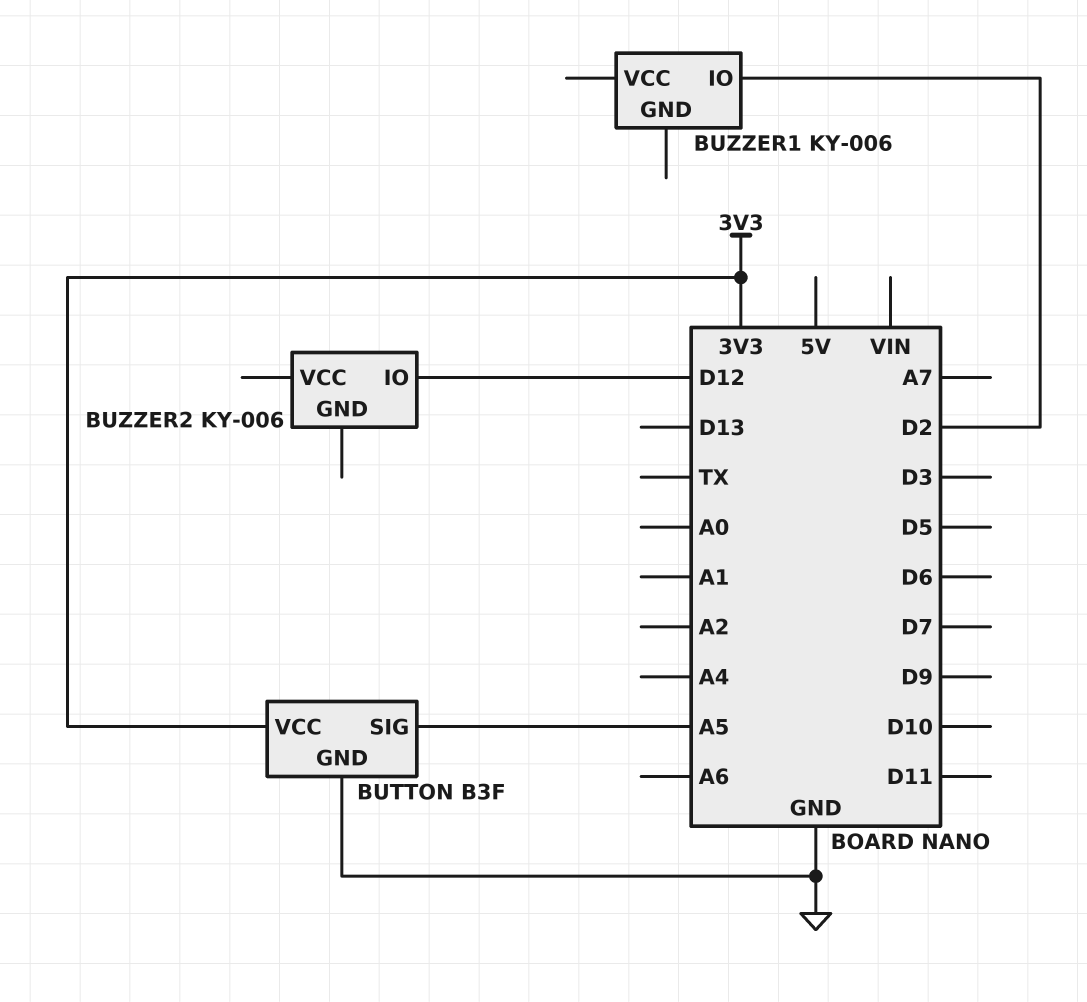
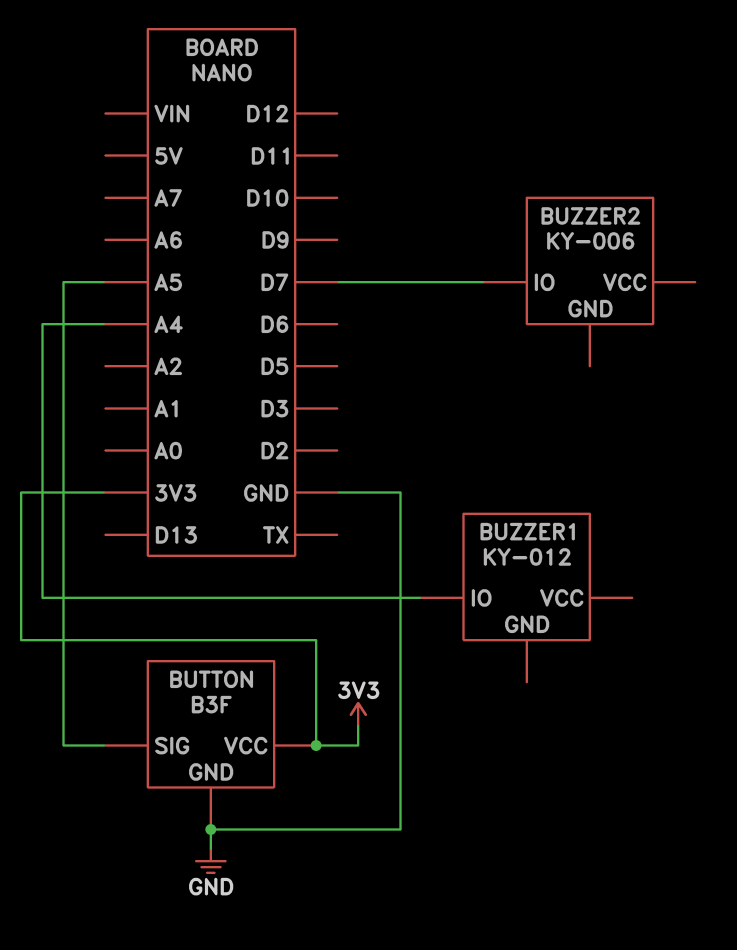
BUZZER1: KY-006 -> KY-012
BUZZER1 pin IO: D2 -> A4
BUZZER2 pin IO: D12 -> D7

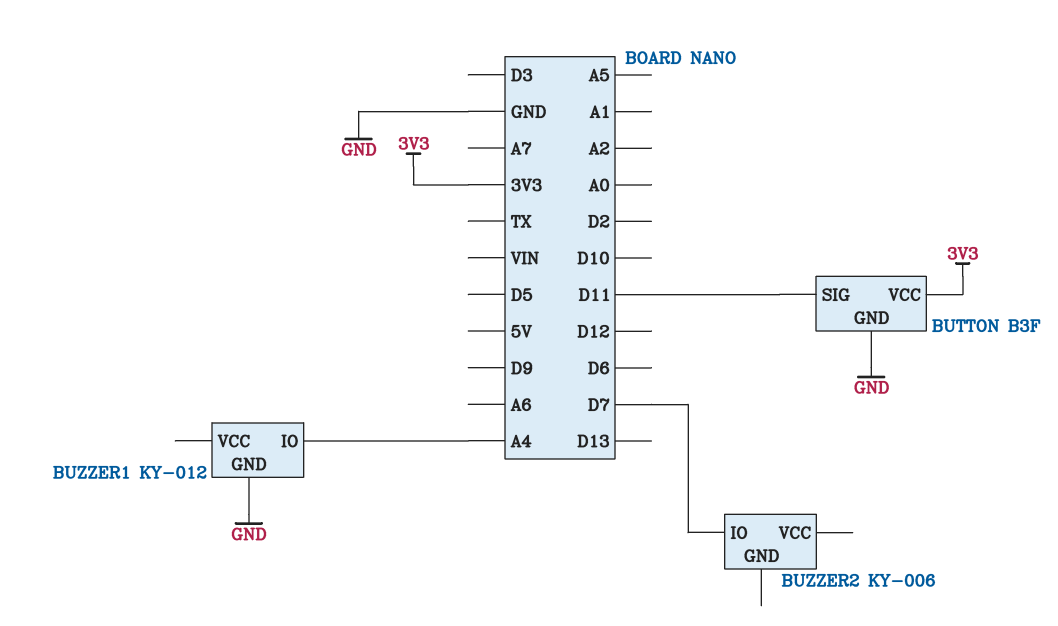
BUTTON pin SIG: A5 -> D11
BUZZER1 pin GND: none -> GND

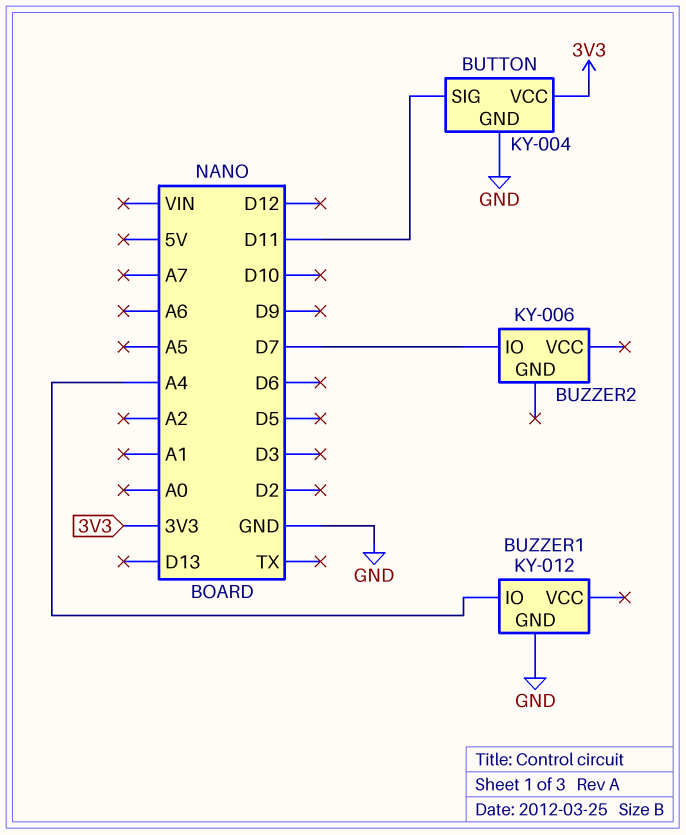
BUTTON: B3F -> KY-004

